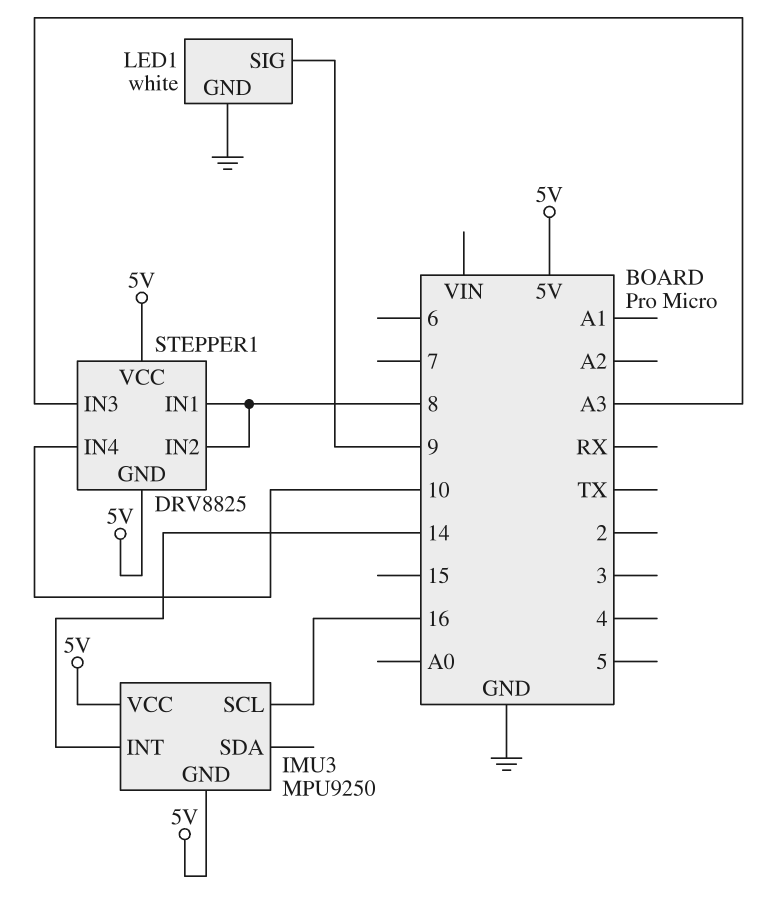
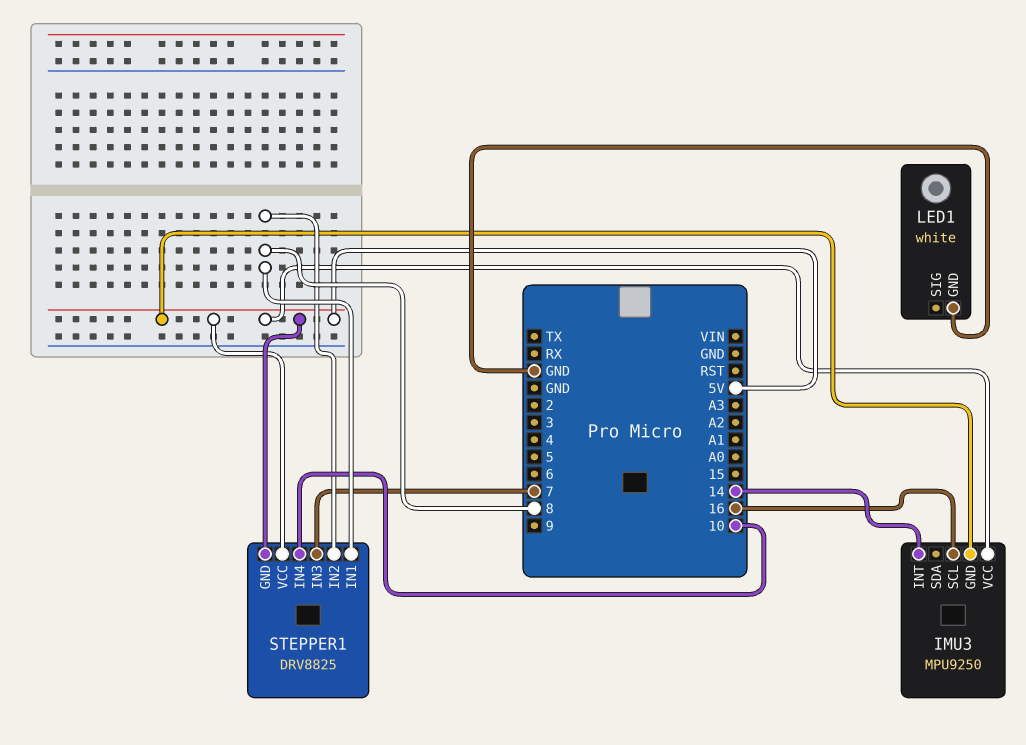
LED1 pin SIG: 9 -> none
STEPPER1 pin IN3: A3 -> 7

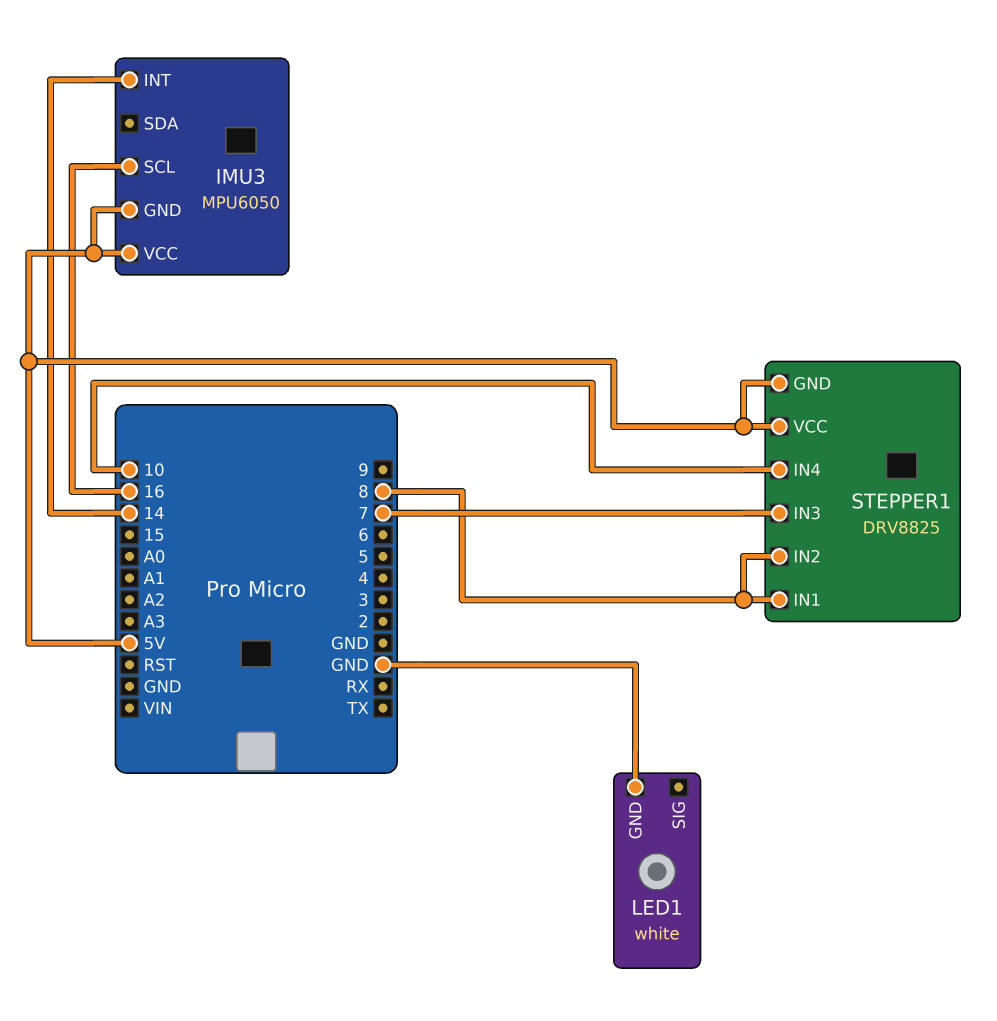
IMU3: MPU9250 -> MPU6050

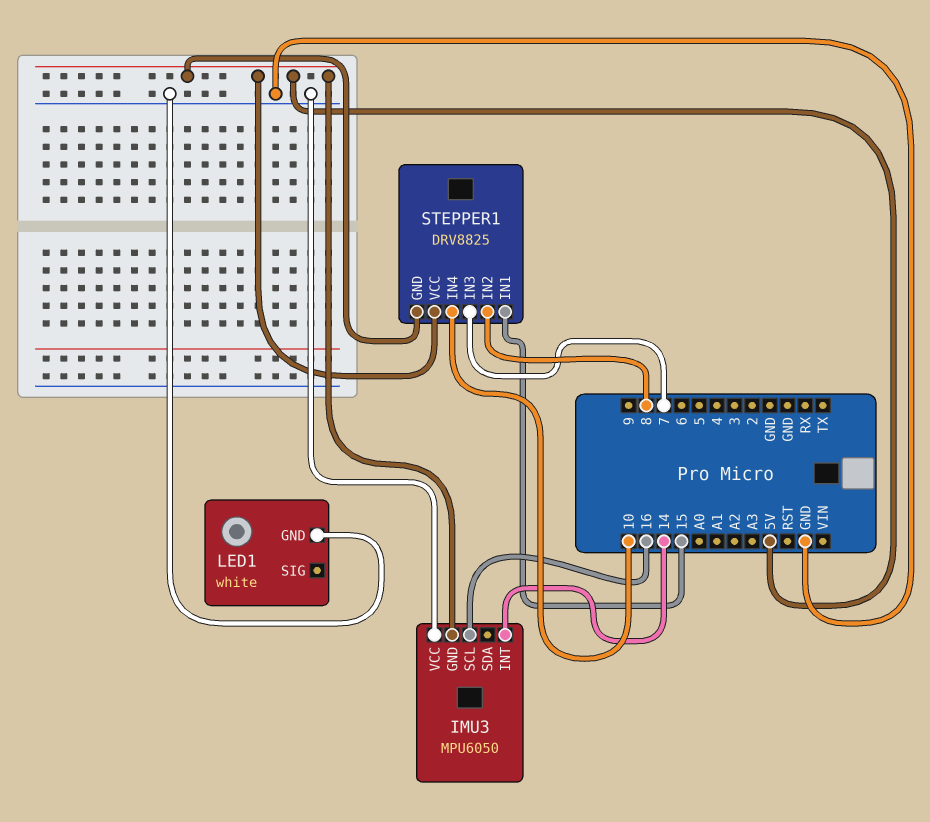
IMU3 pin VCC: 5V -> GND
STEPPER1 pin IN1: 8 -> 15

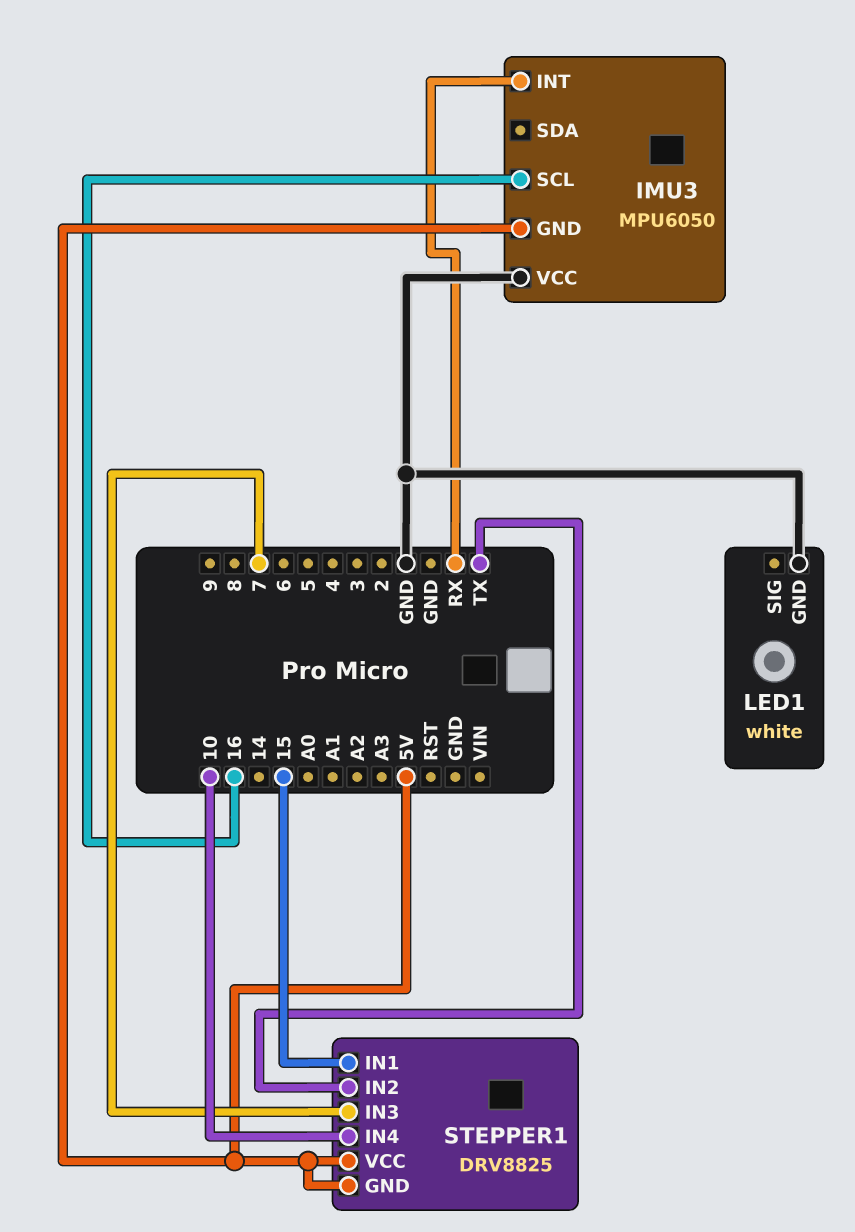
IMU3 pin INT: 14 -> RX
STEPPER1 pin IN2: 8 -> TX

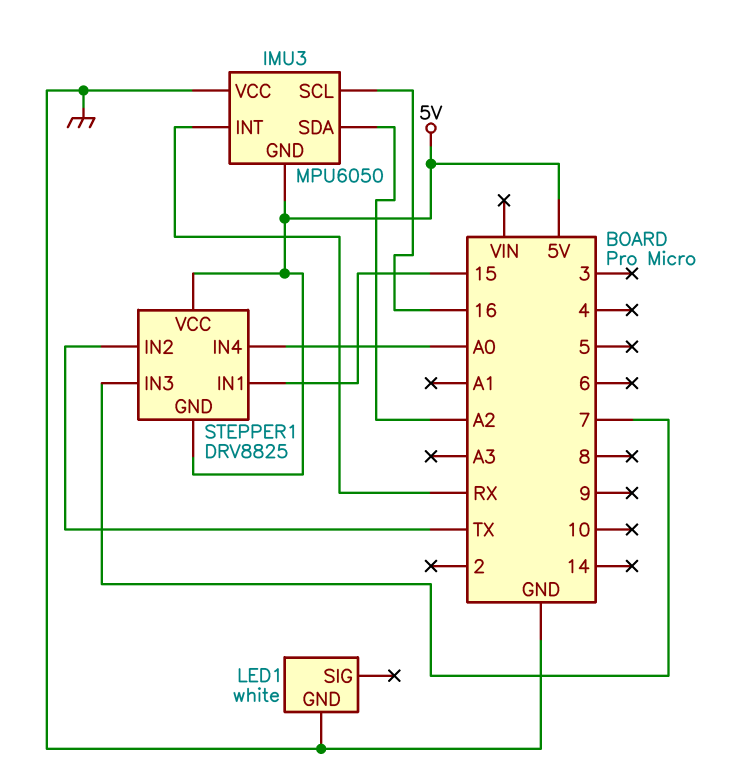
IMU3 pin SDA: none -> A2
STEPPER1 pin IN4: 10 -> A0

